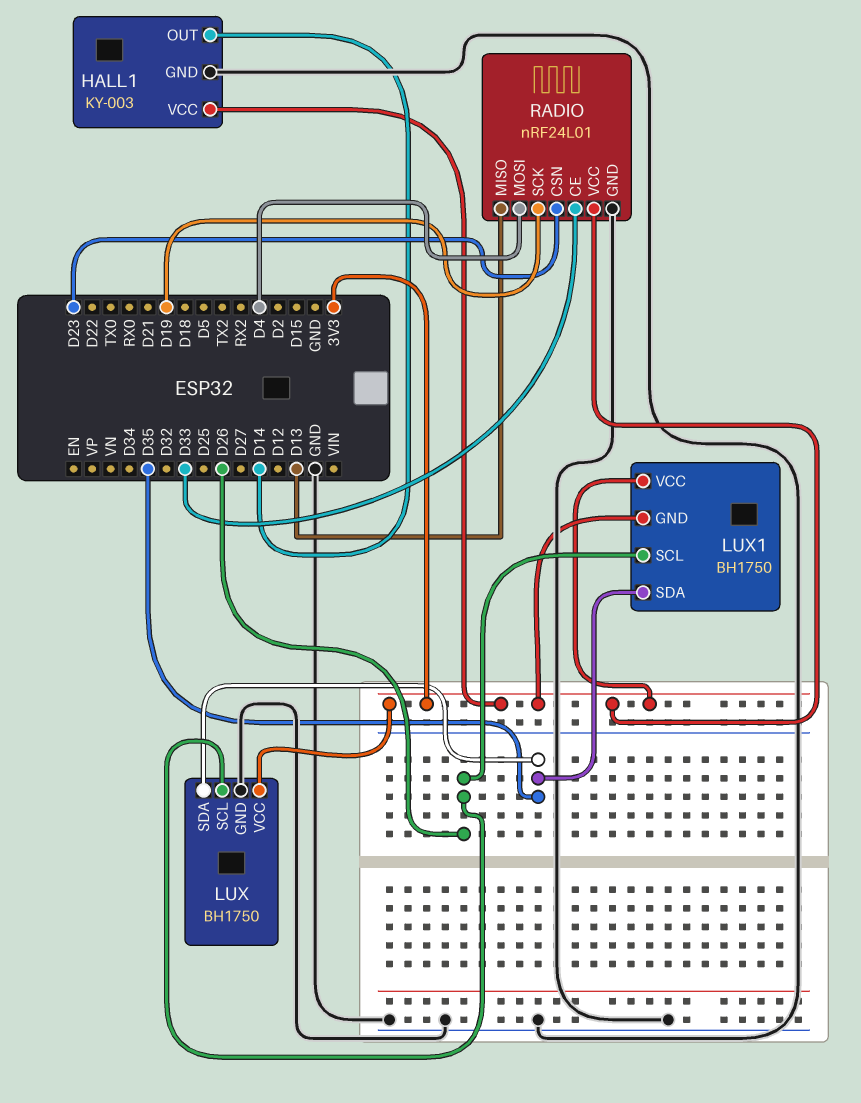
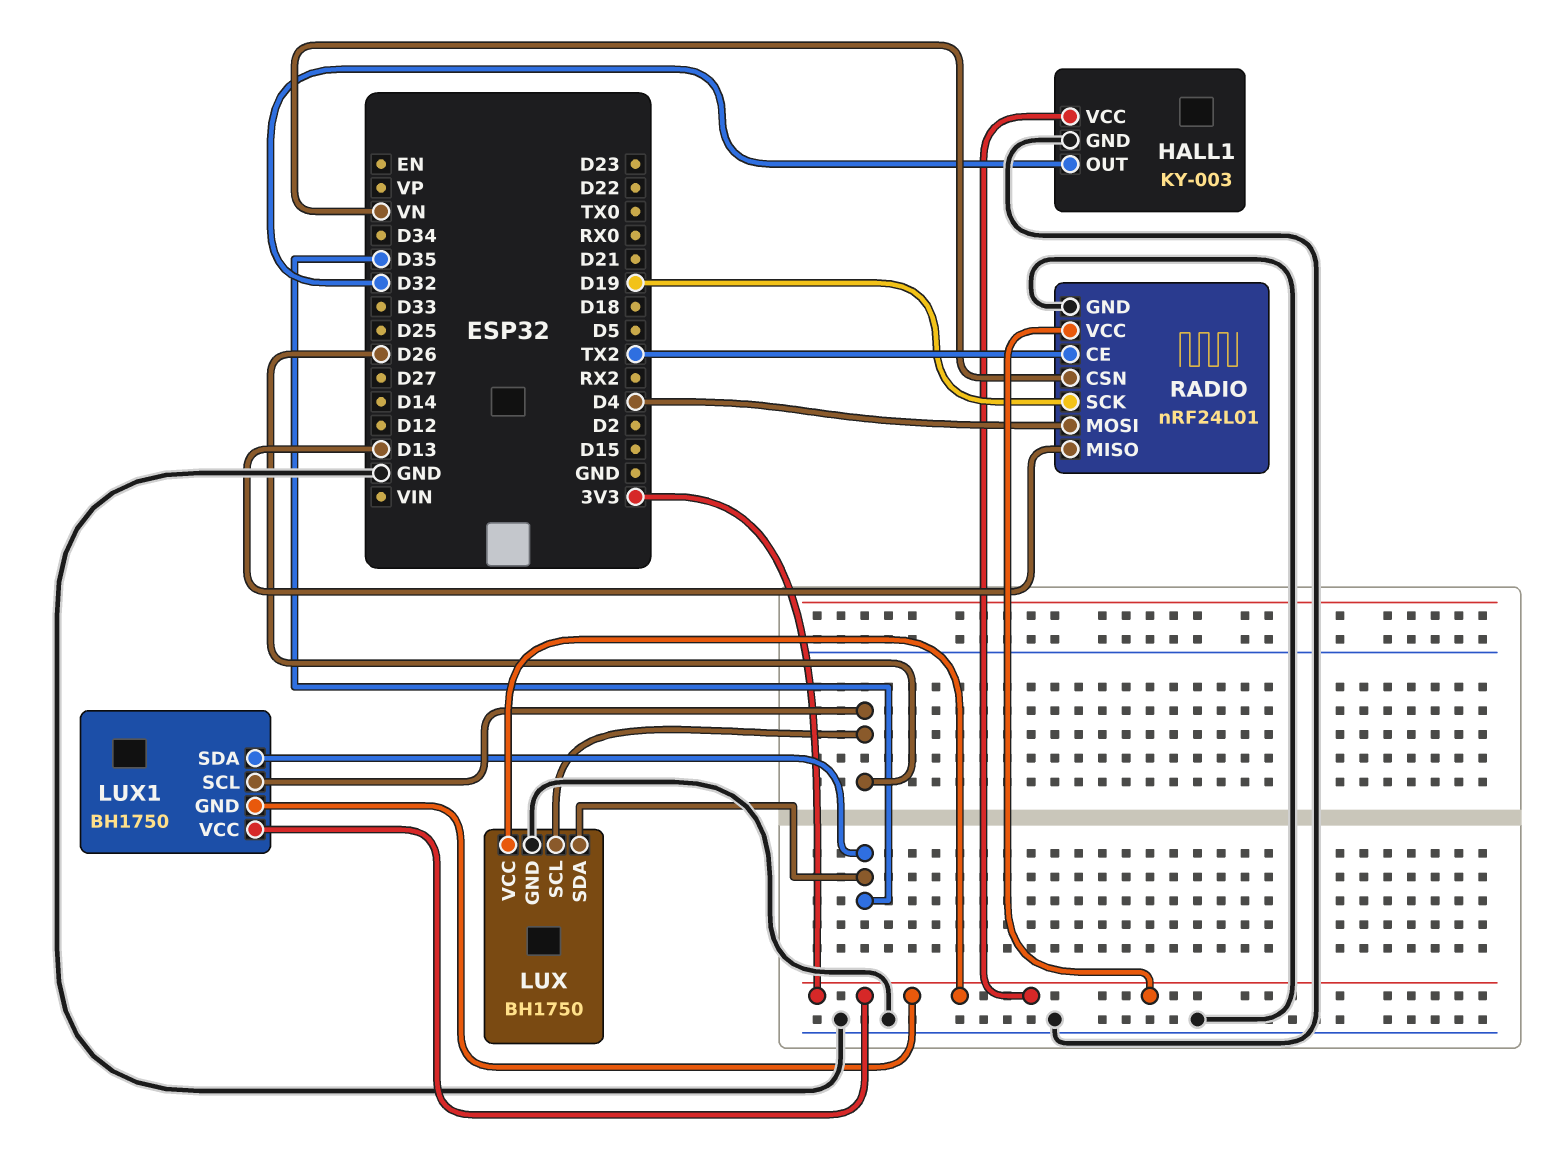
HALL1 pin OUT: D14 -> D32
RADIO pin CE: D33 -> TX2
RADIO pin CSN: D23 -> VN

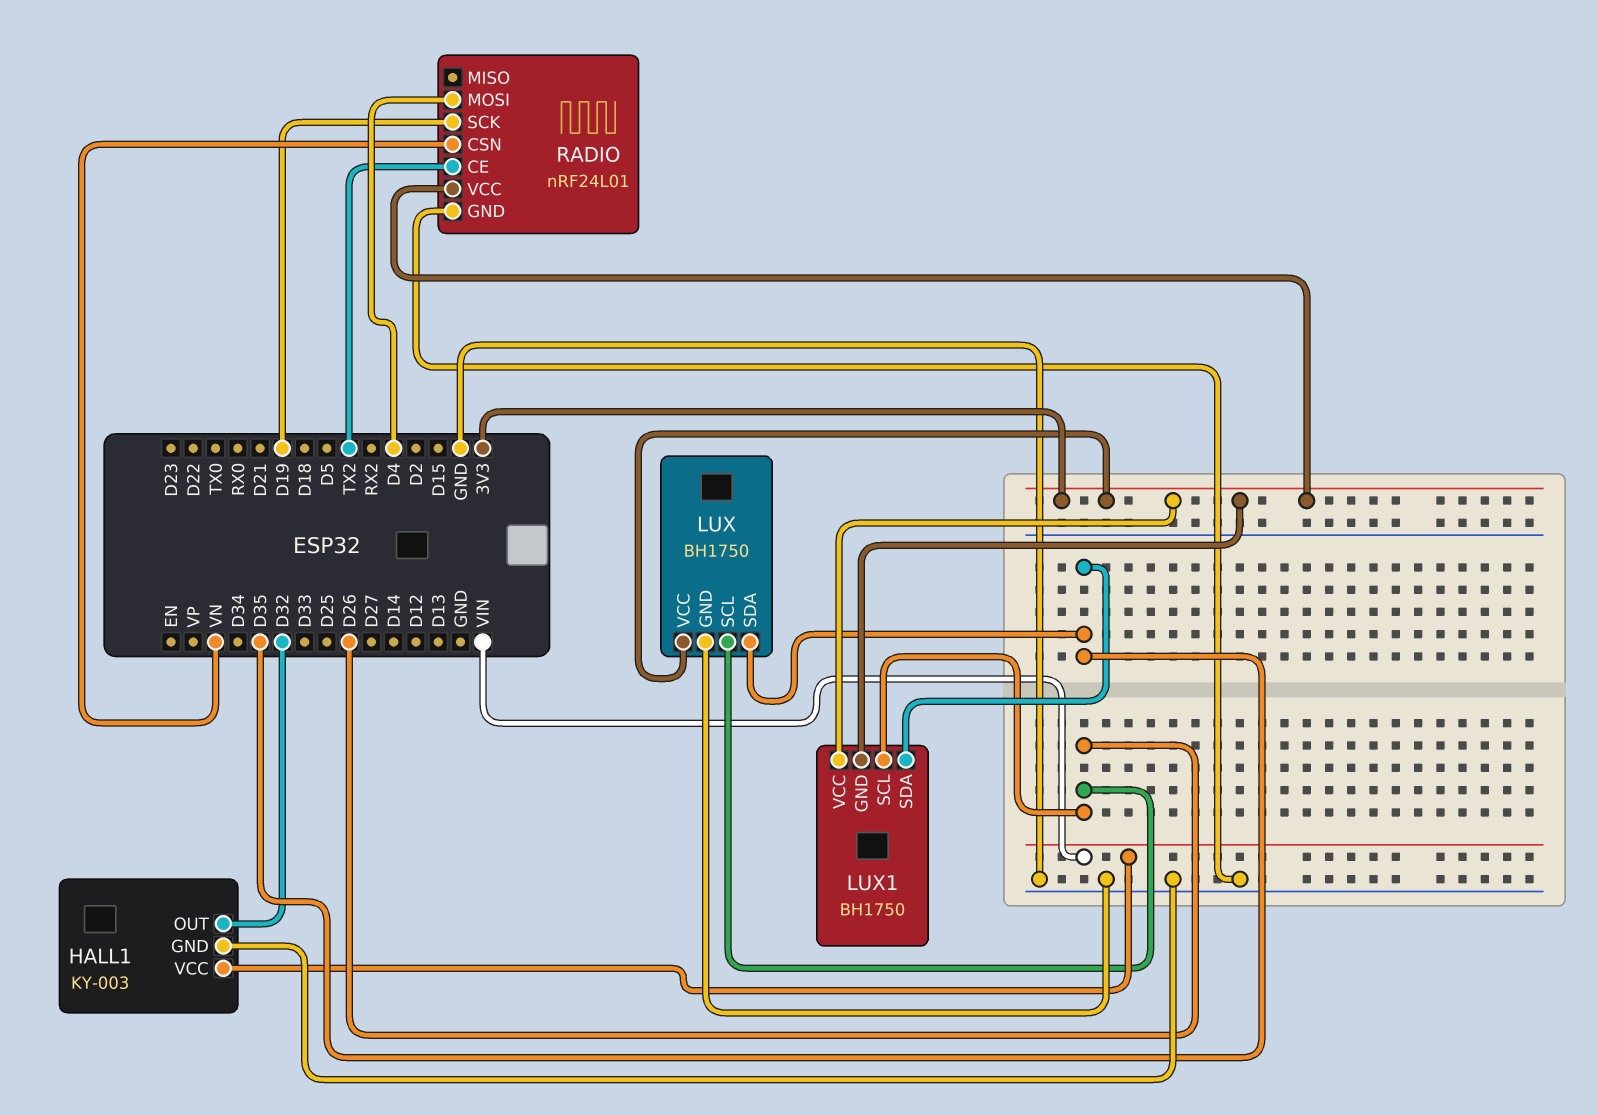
HALL1 pin VCC: 3V3 -> VIN
RADIO pin MISO: D13 -> none

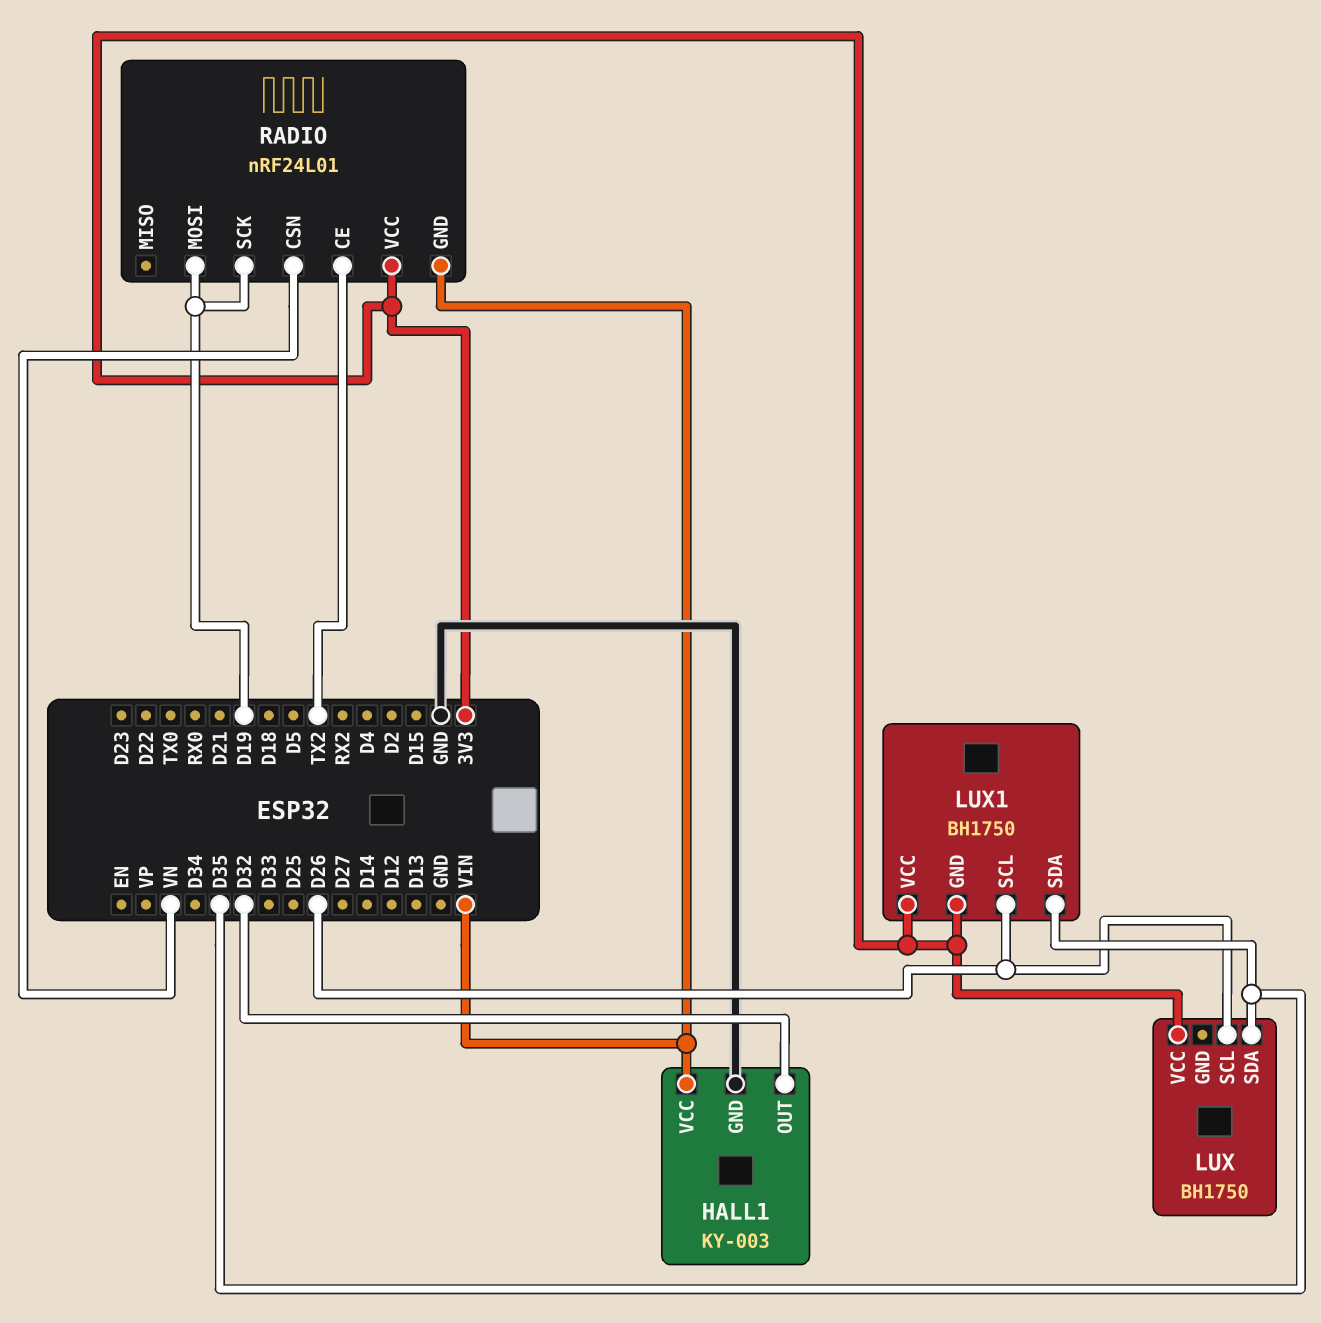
LUX pin GND: GND -> none
RADIO pin GND: GND -> VIN
RADIO pin MOSI: D4 -> D19

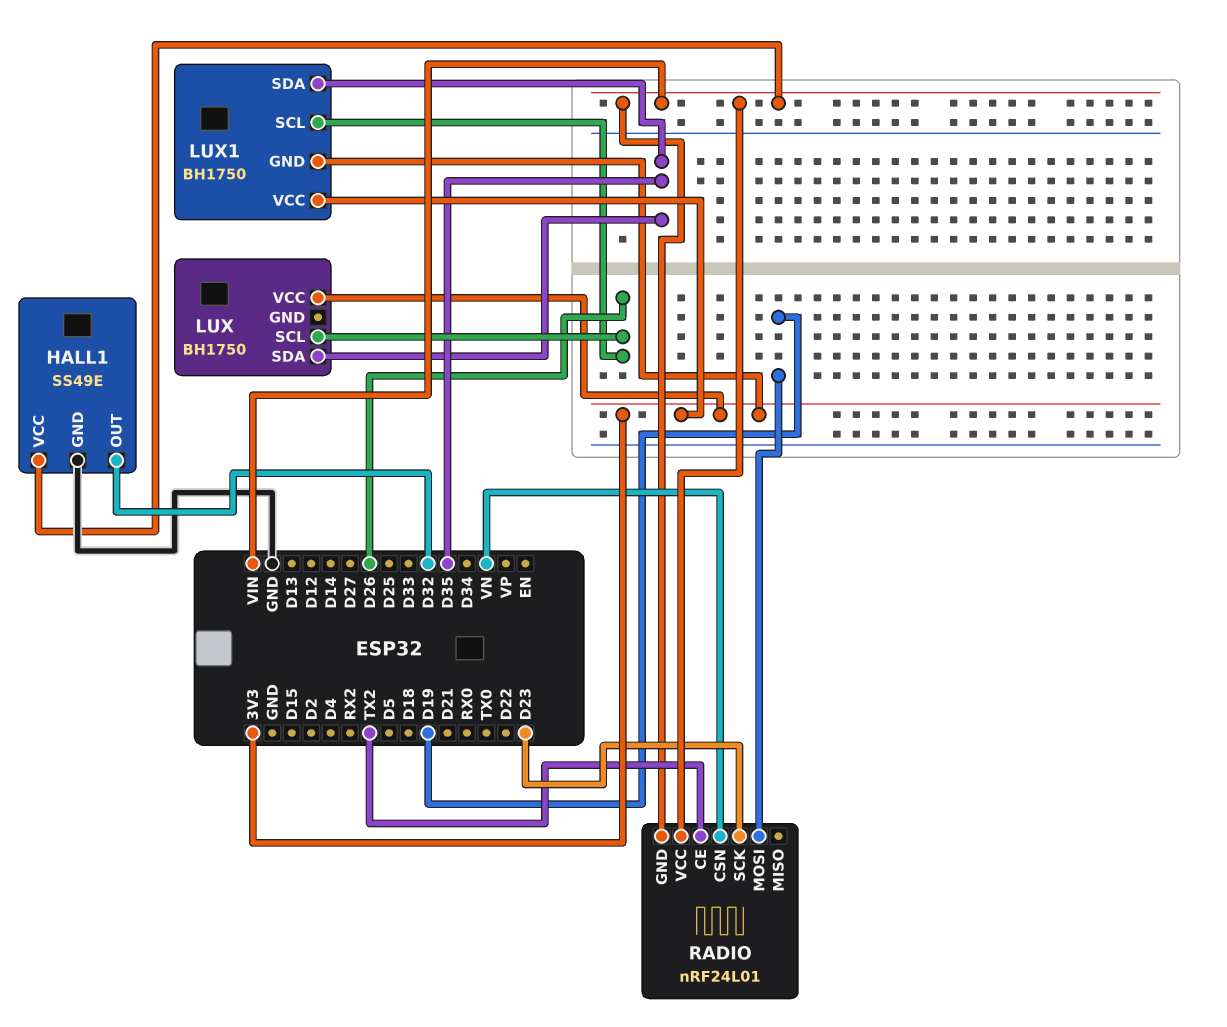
HALL1: KY-003 -> SS49E
RADIO pin SCK: D19 -> D23
RADIO pin VCC: 3V3 -> VIN

